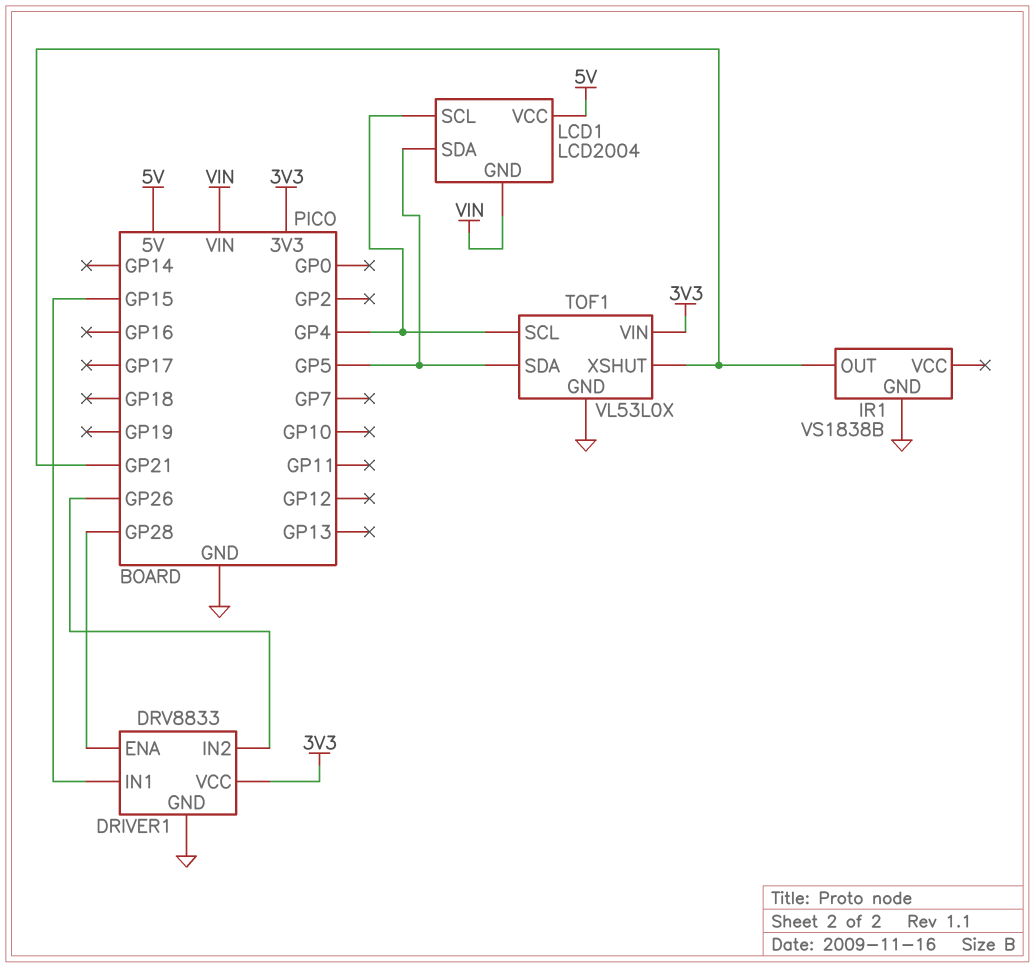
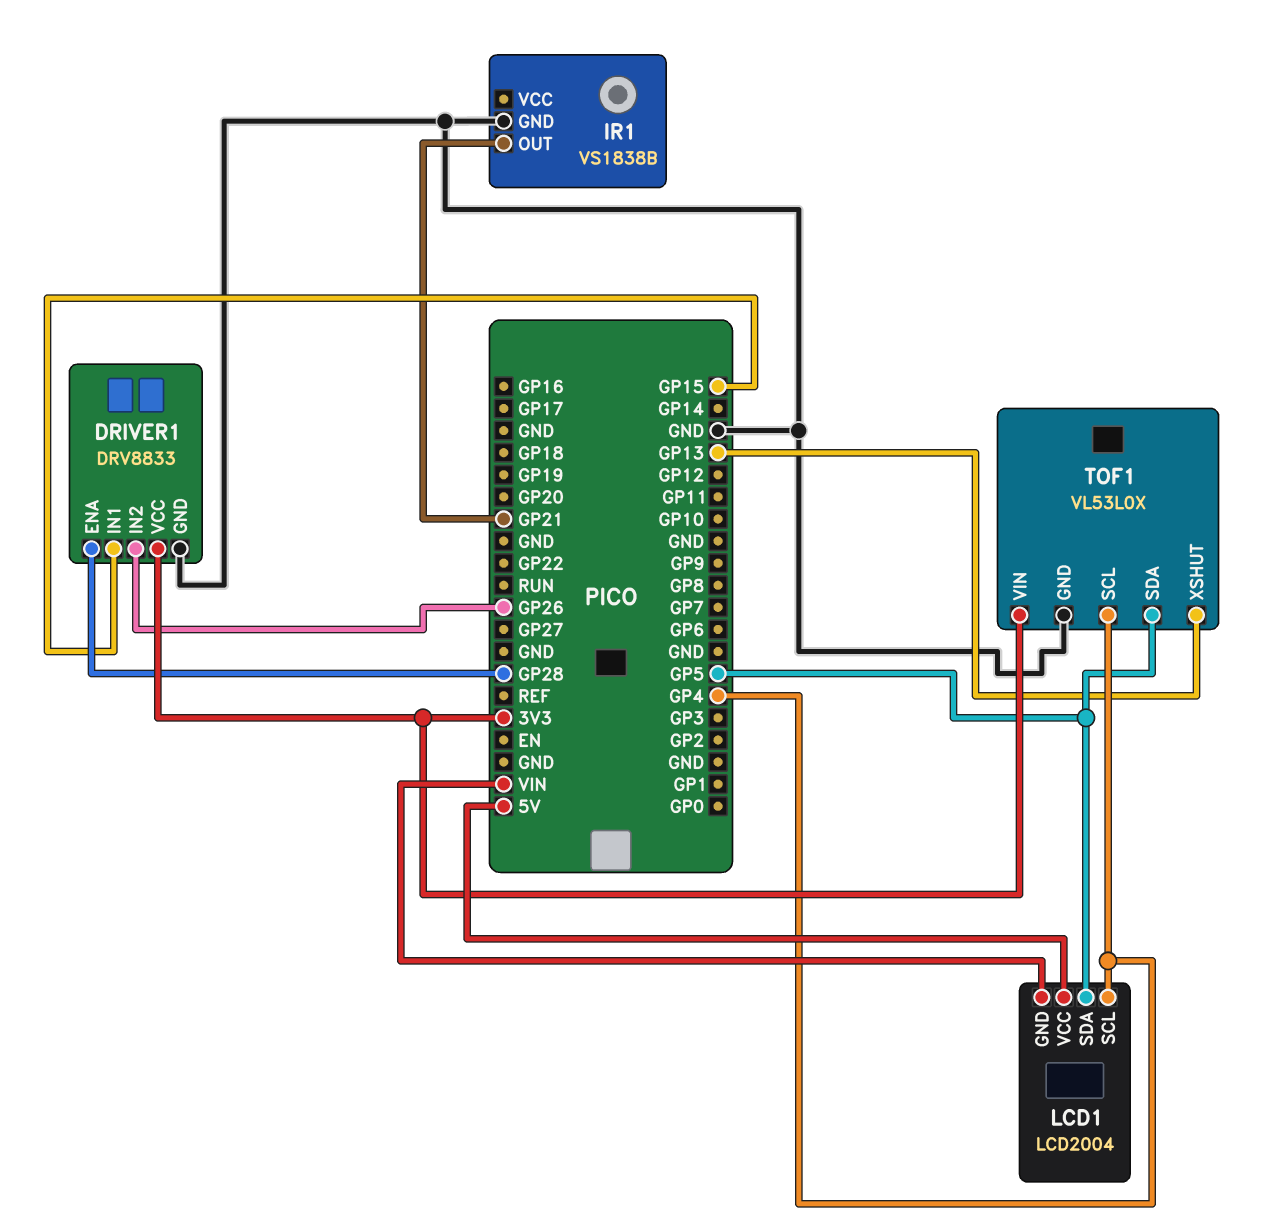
TOF1 pin XSHUT: GP21 -> GP13

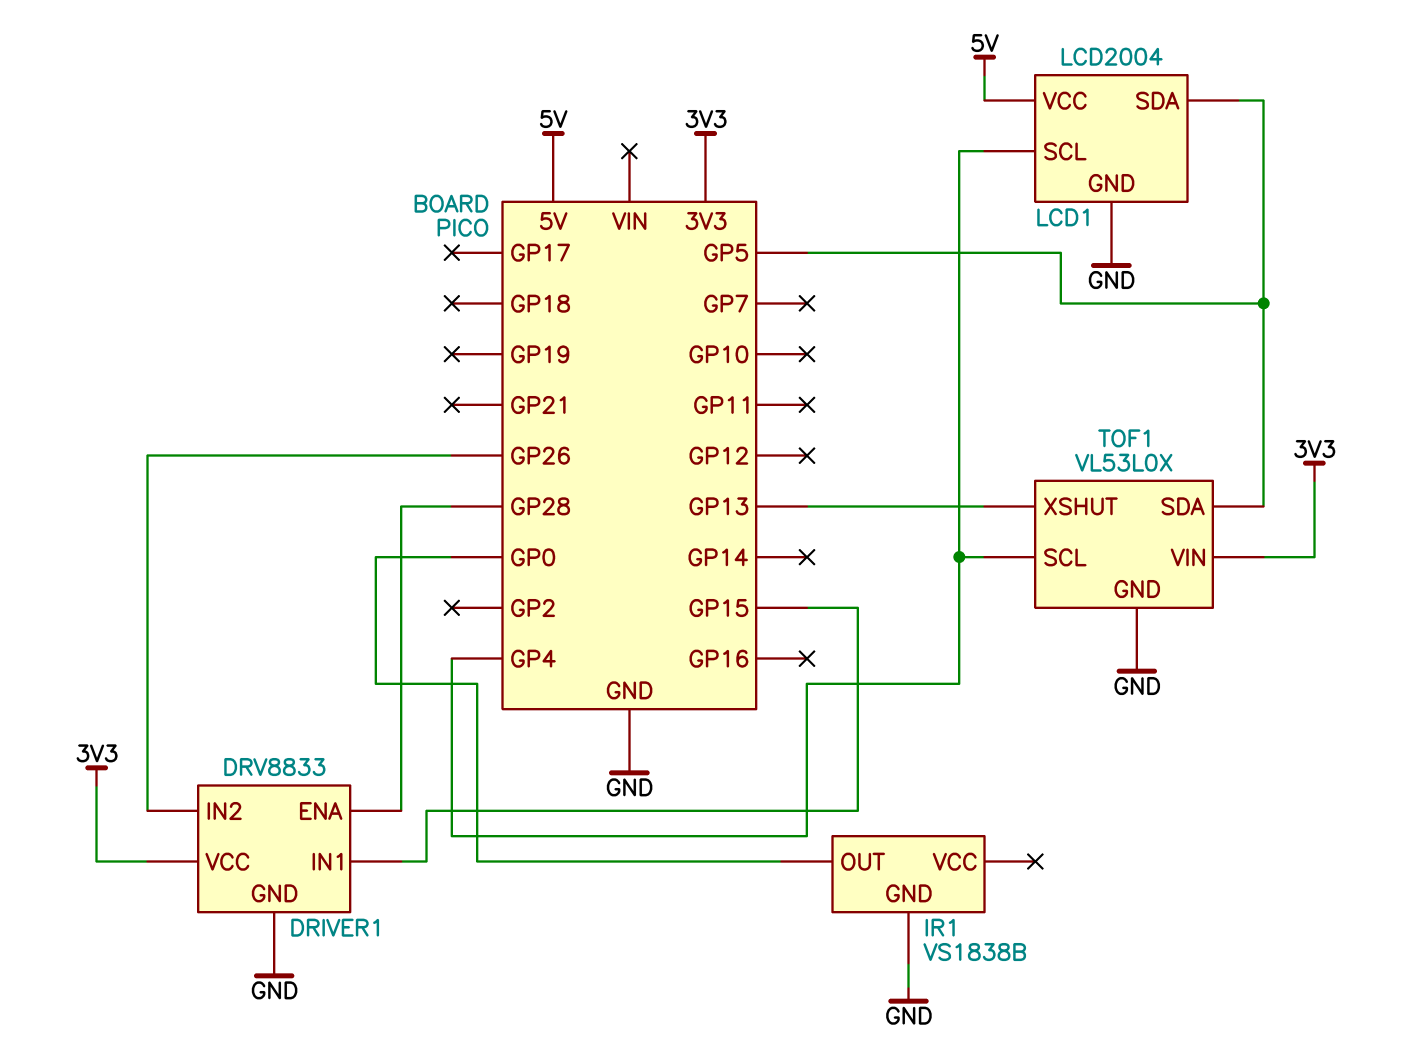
IR1 pin OUT: GP21 -> GP0
LCD1 pin GND: VIN -> GND

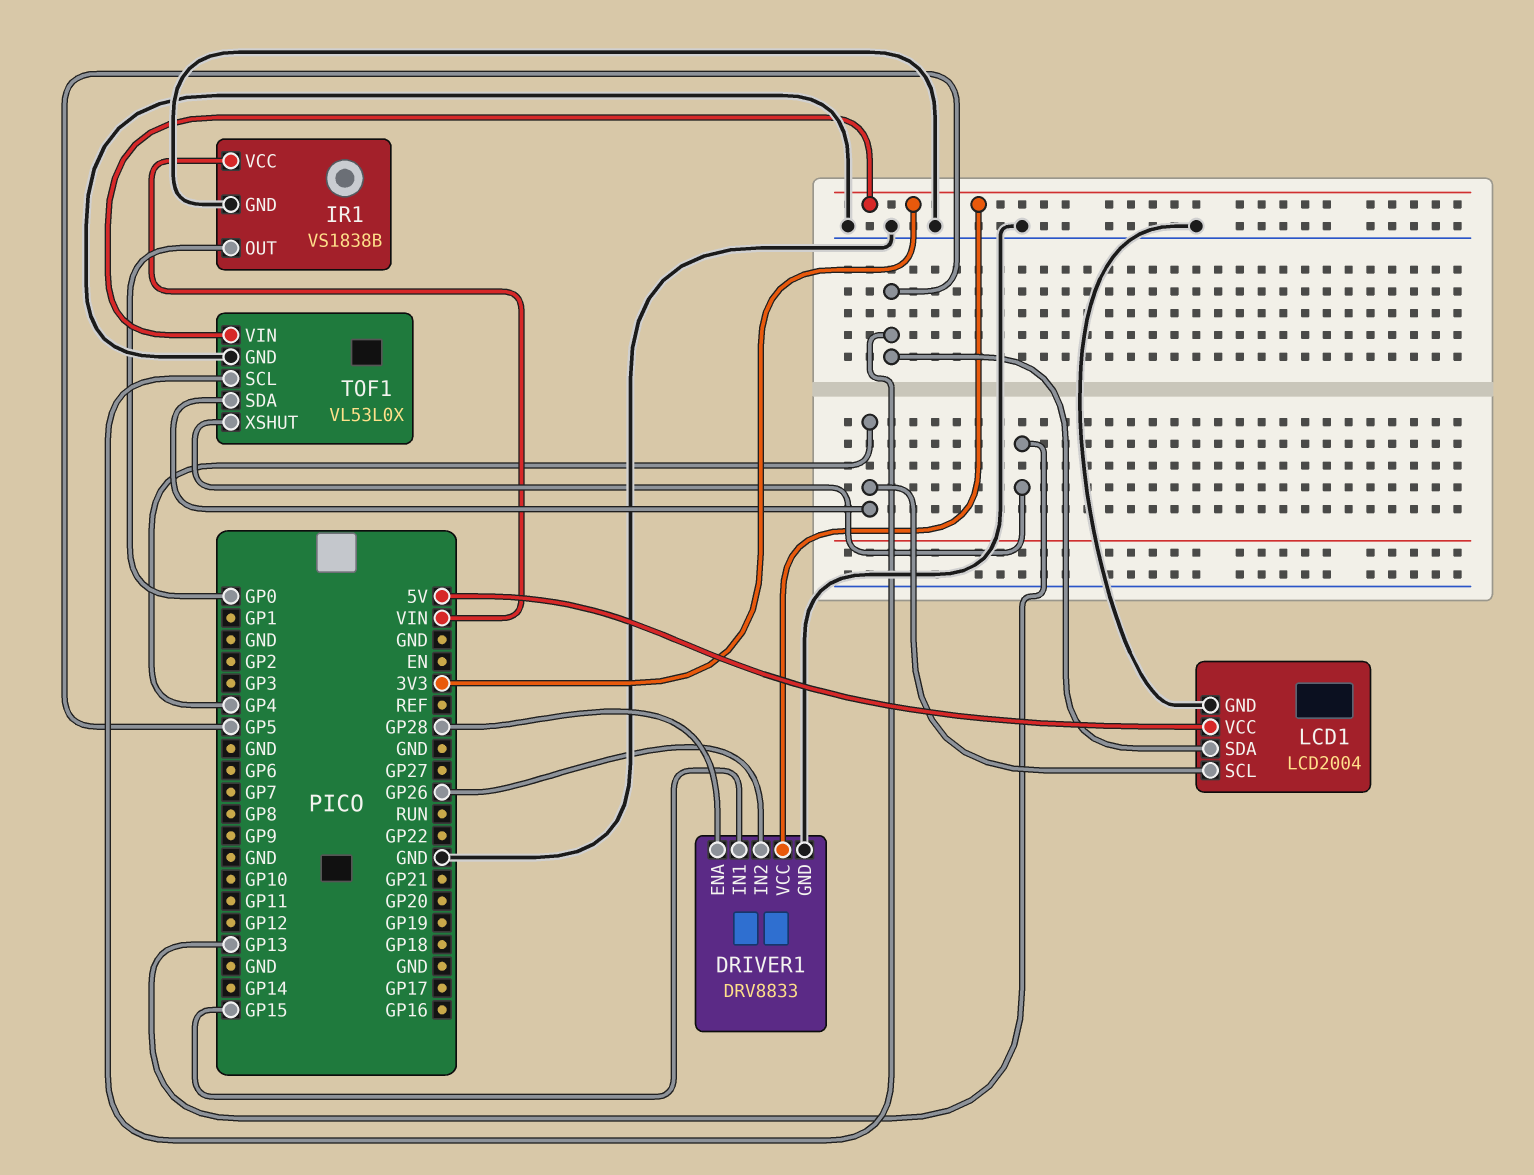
IR1 pin VCC: none -> VIN
TOF1 pin SCL: GP4 -> GP5
TOF1 pin SDA: GP5 -> GP4

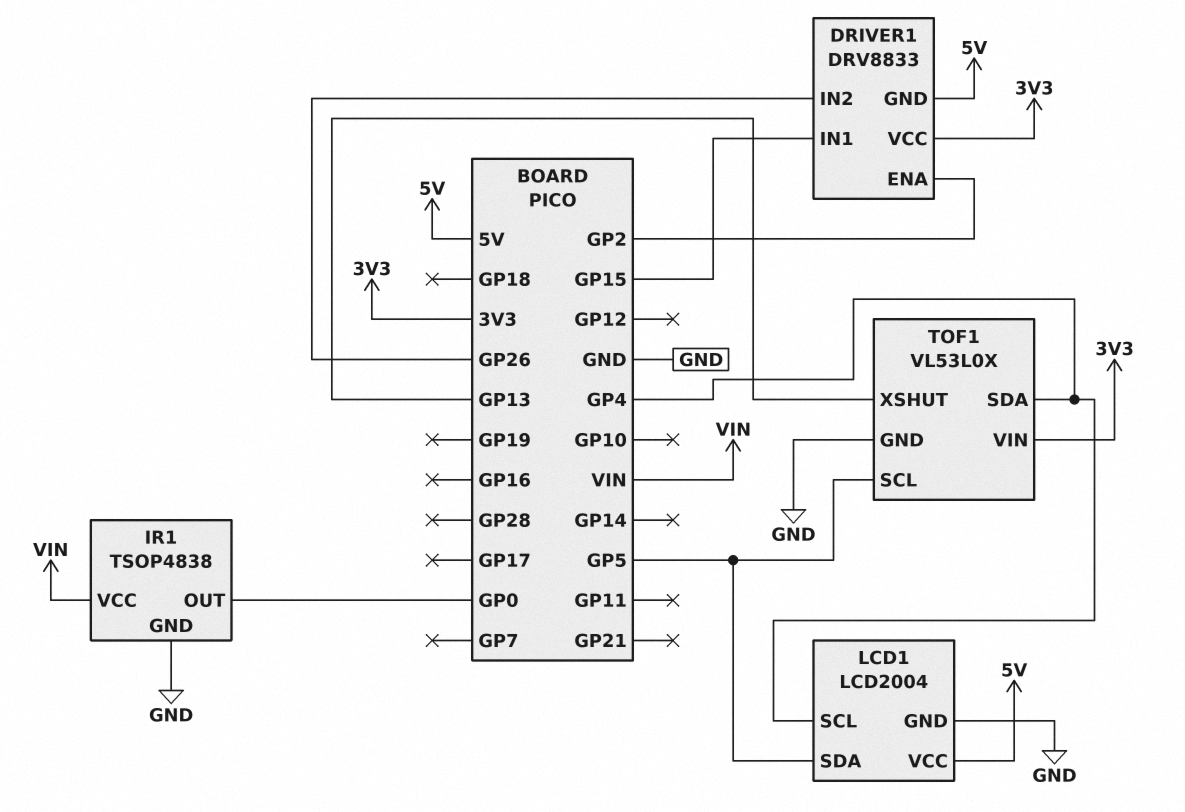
DRIVER1 pin ENA: GP28 -> GP2
DRIVER1 pin GND: GND -> 5V
IR1: VS1838B -> TSOP4838

